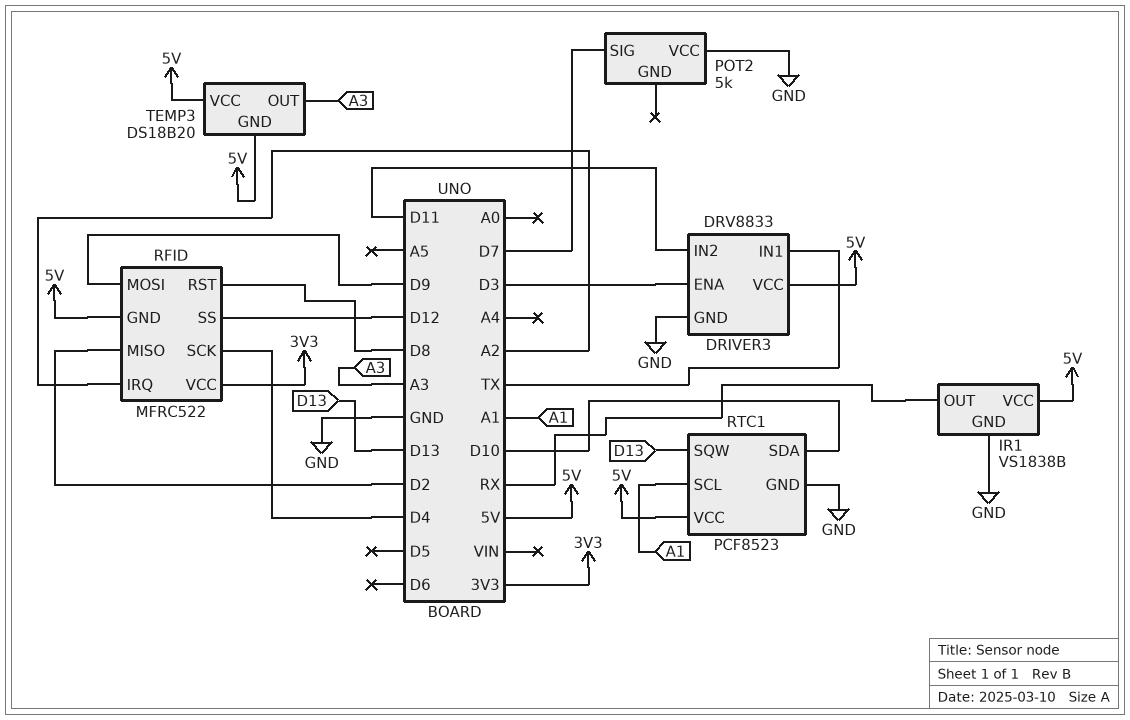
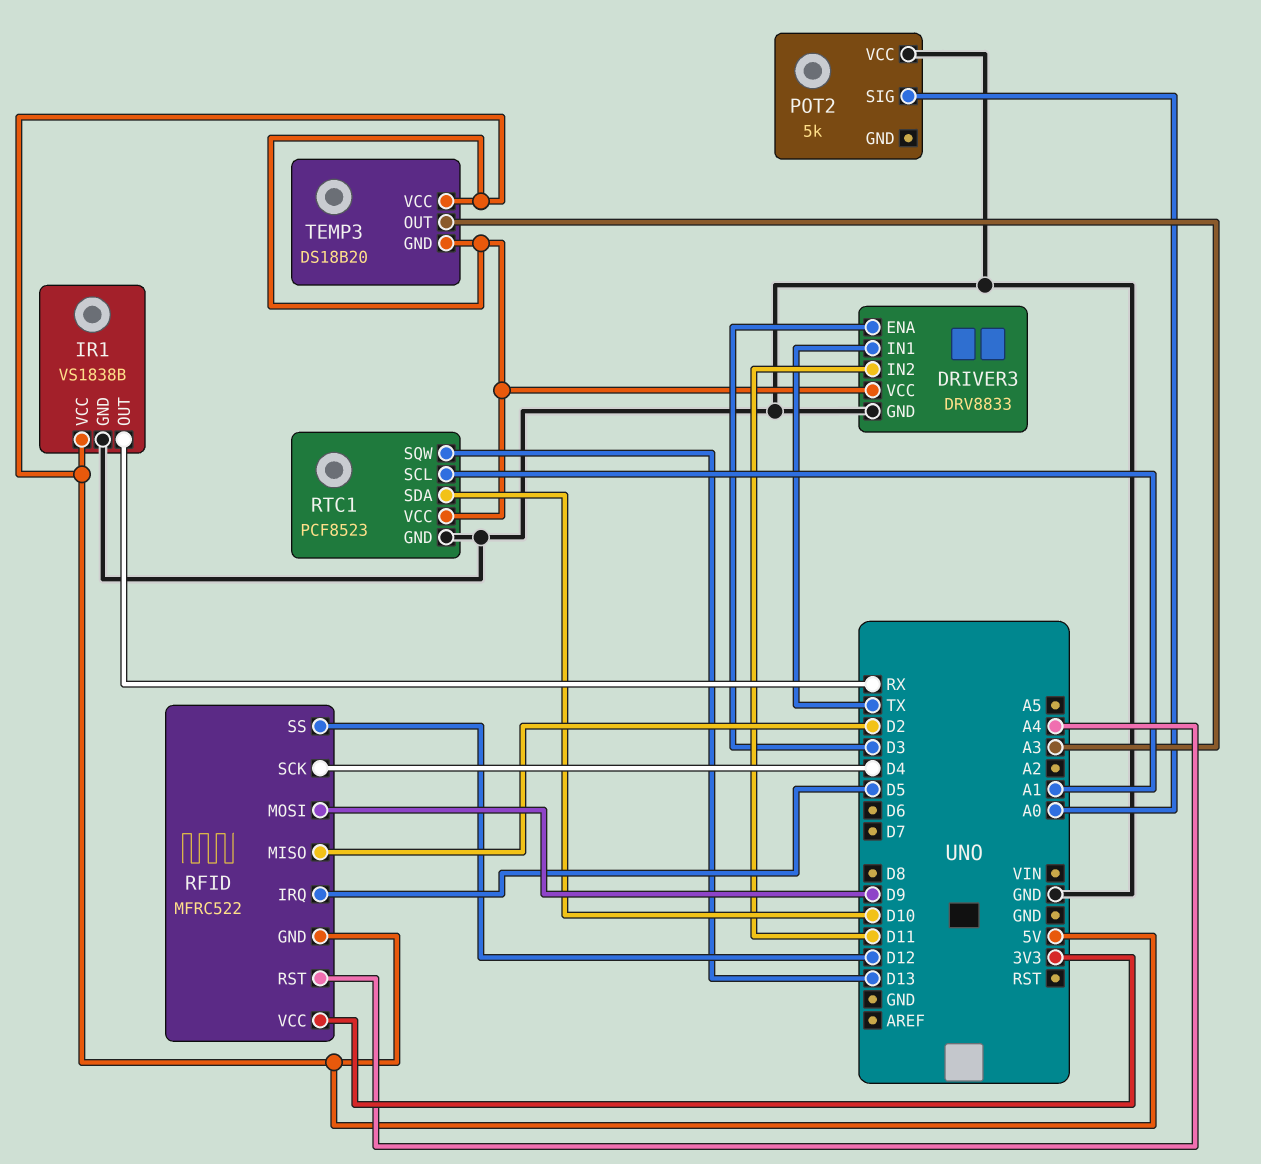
POT2 pin SIG: D7 -> A0
RFID pin IRQ: A2 -> D5
RFID pin RST: D8 -> A4

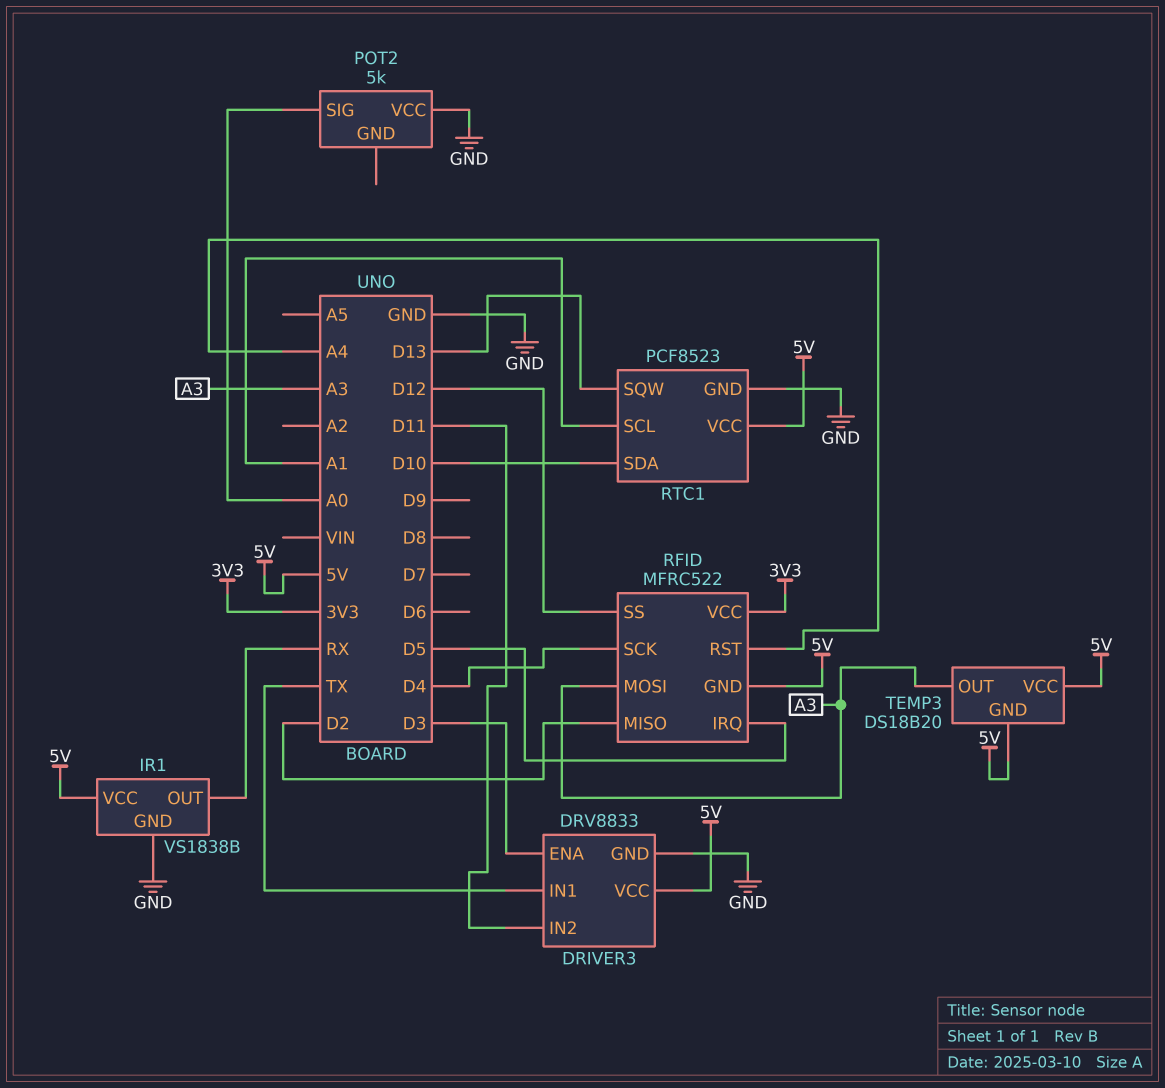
RFID pin MOSI: D9 -> A3

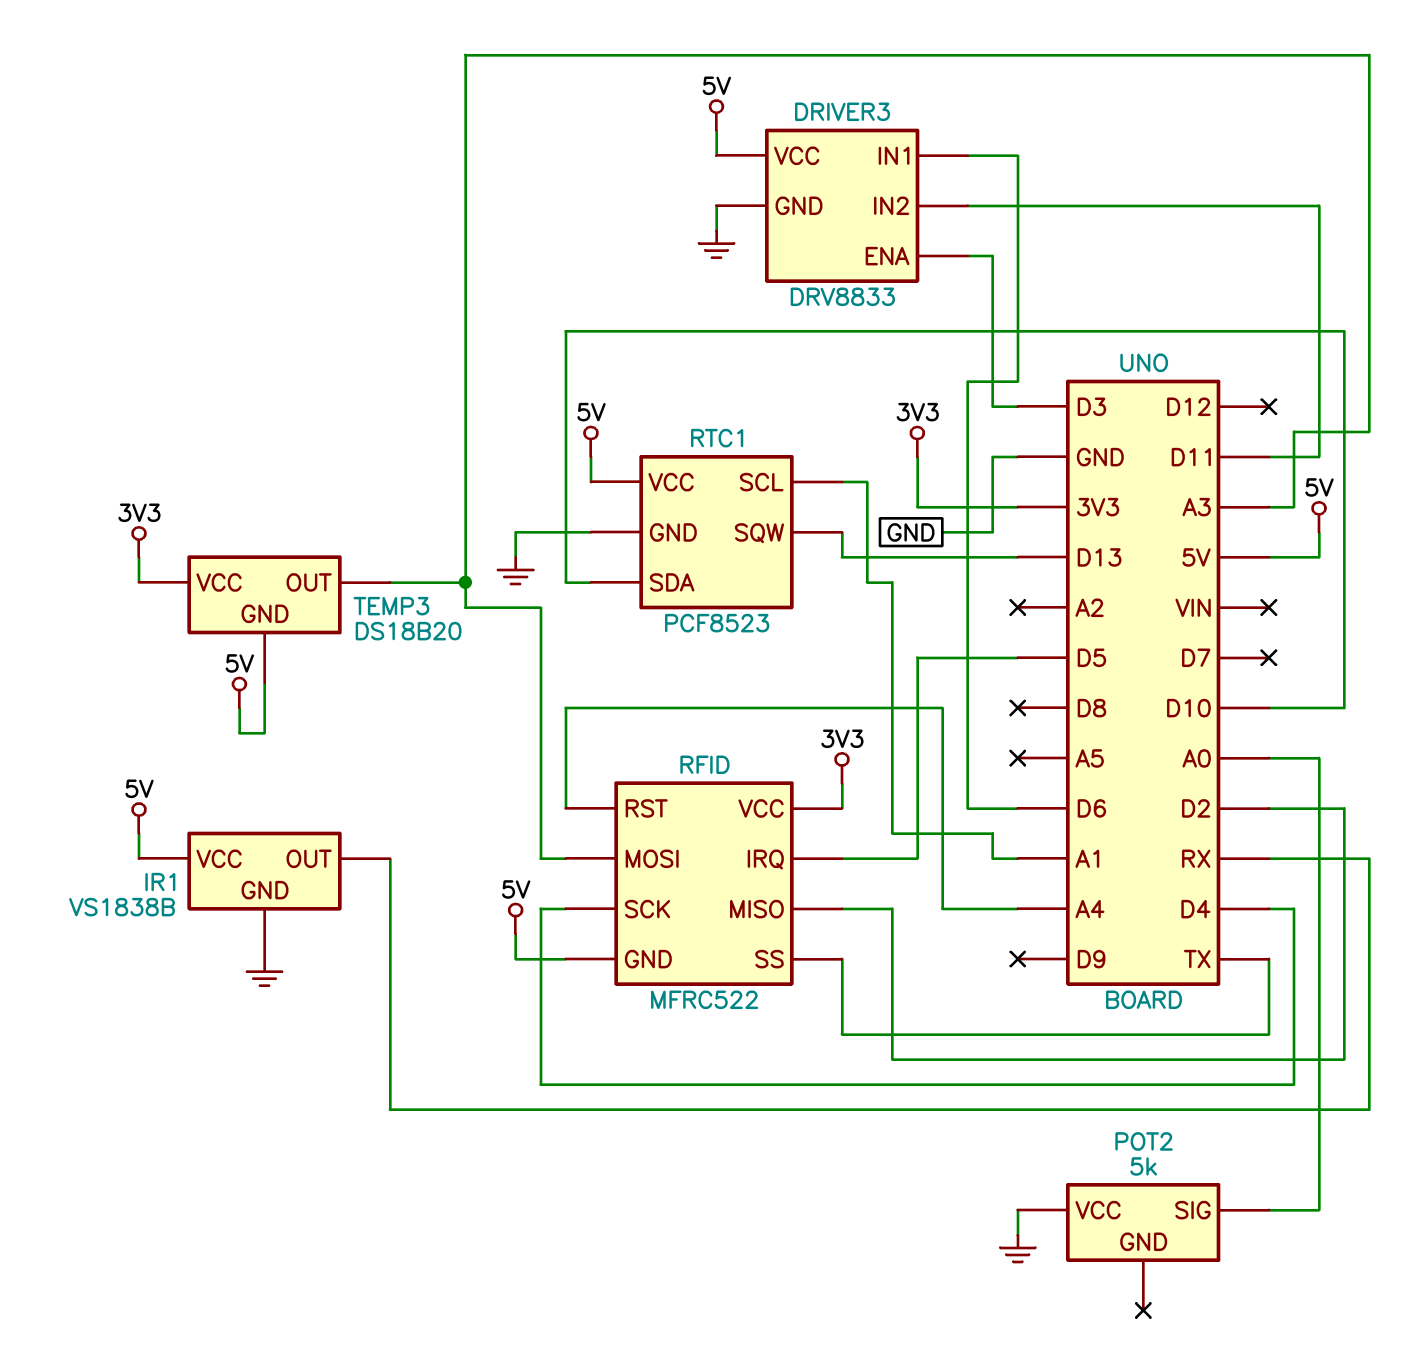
DRIVER3 pin IN1: TX -> D6
RFID pin SS: D12 -> TX
TEMP3 pin VCC: 5V -> 3V3

